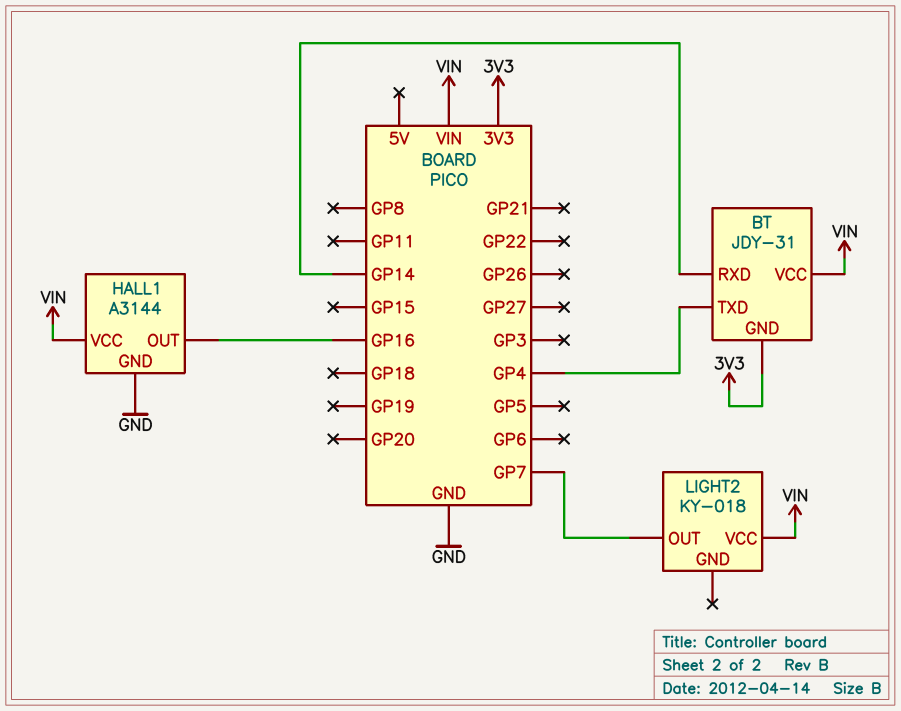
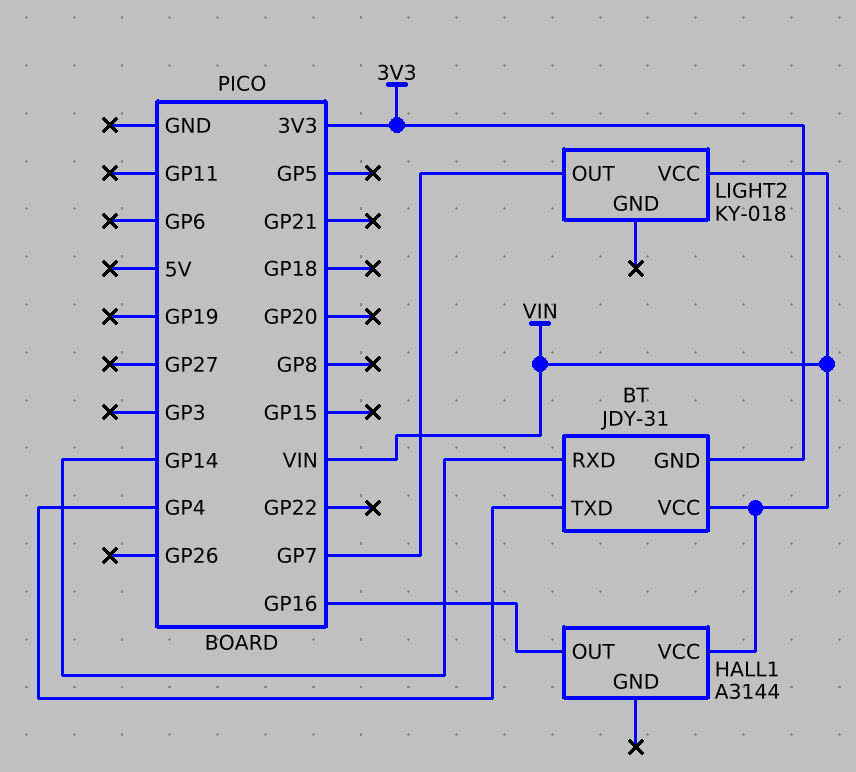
HALL1 pin GND: GND -> none

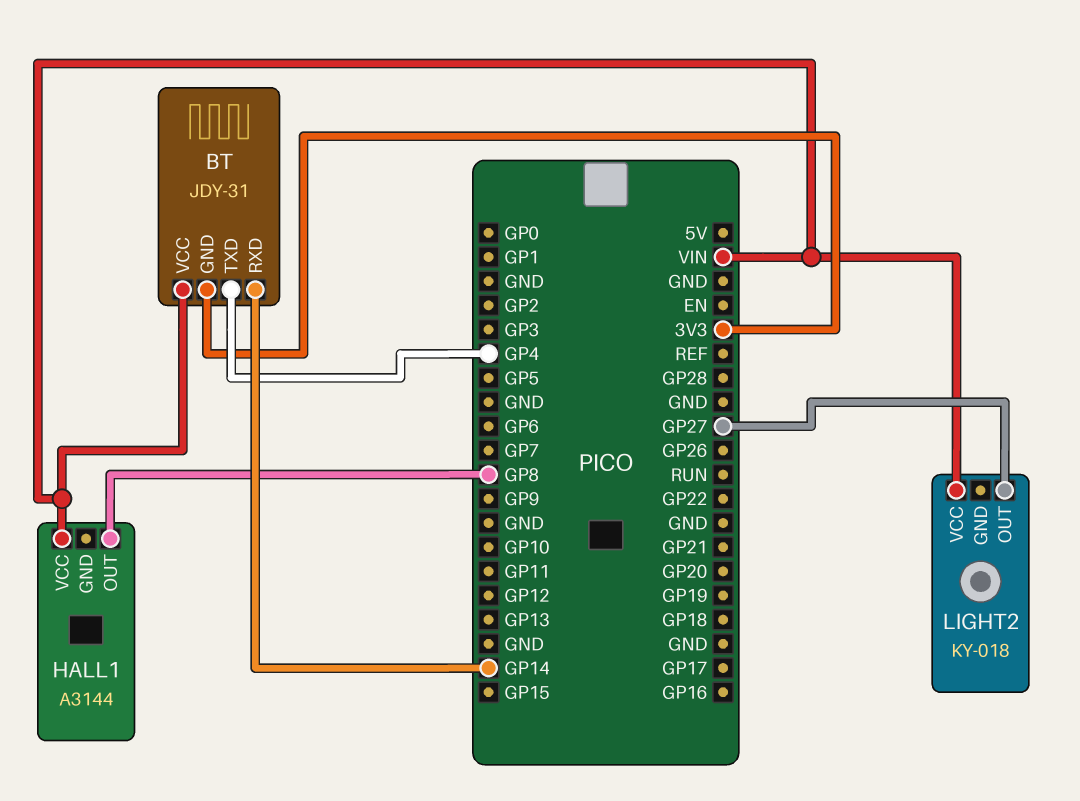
HALL1 pin OUT: GP16 -> GP8
LIGHT2 pin OUT: GP7 -> GP27

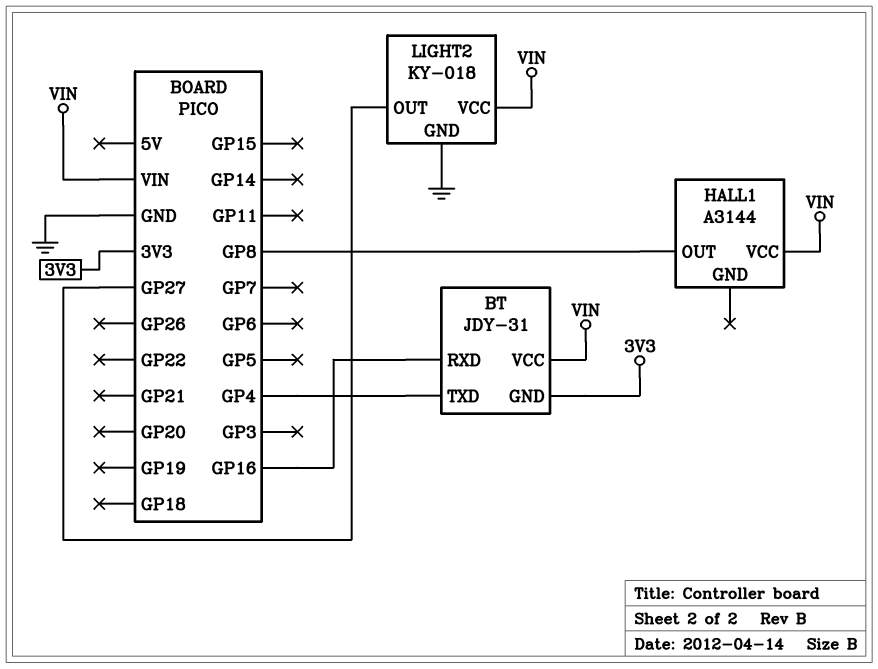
BT pin RXD: GP14 -> GP16
LIGHT2 pin GND: none -> GND

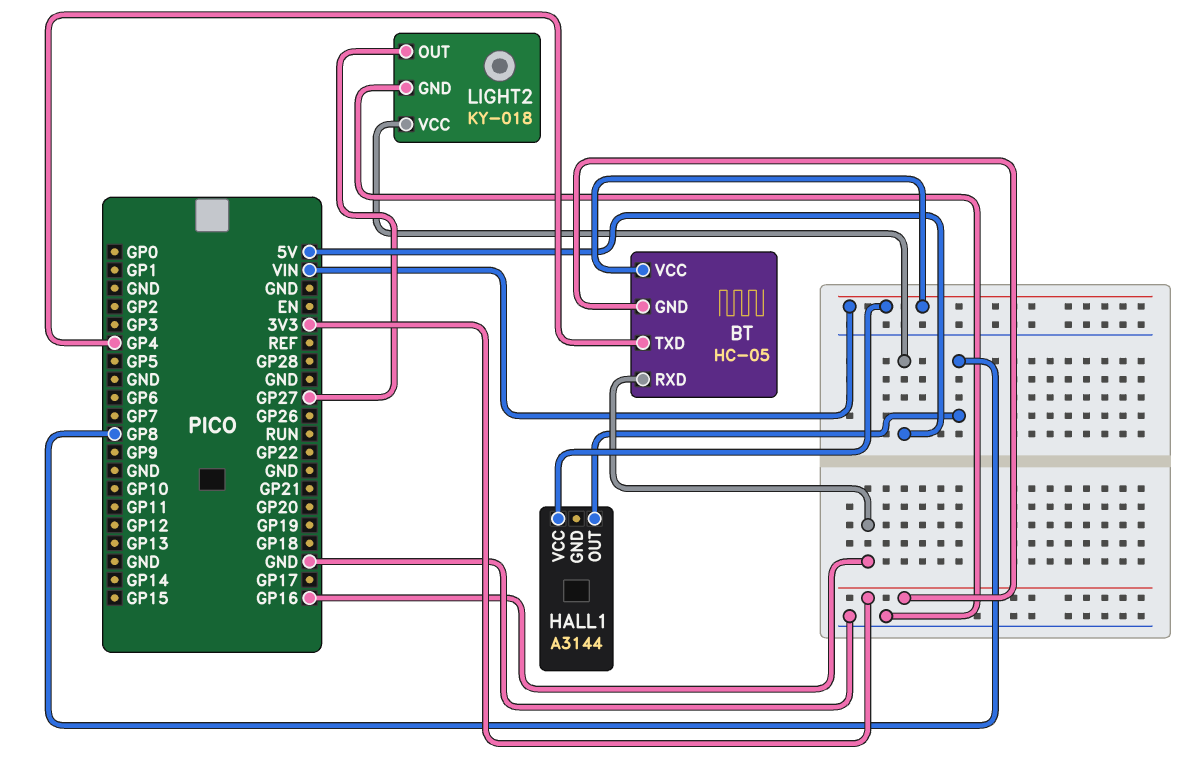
BT: JDY-31 -> HC-05
LIGHT2 pin VCC: VIN -> 5V

